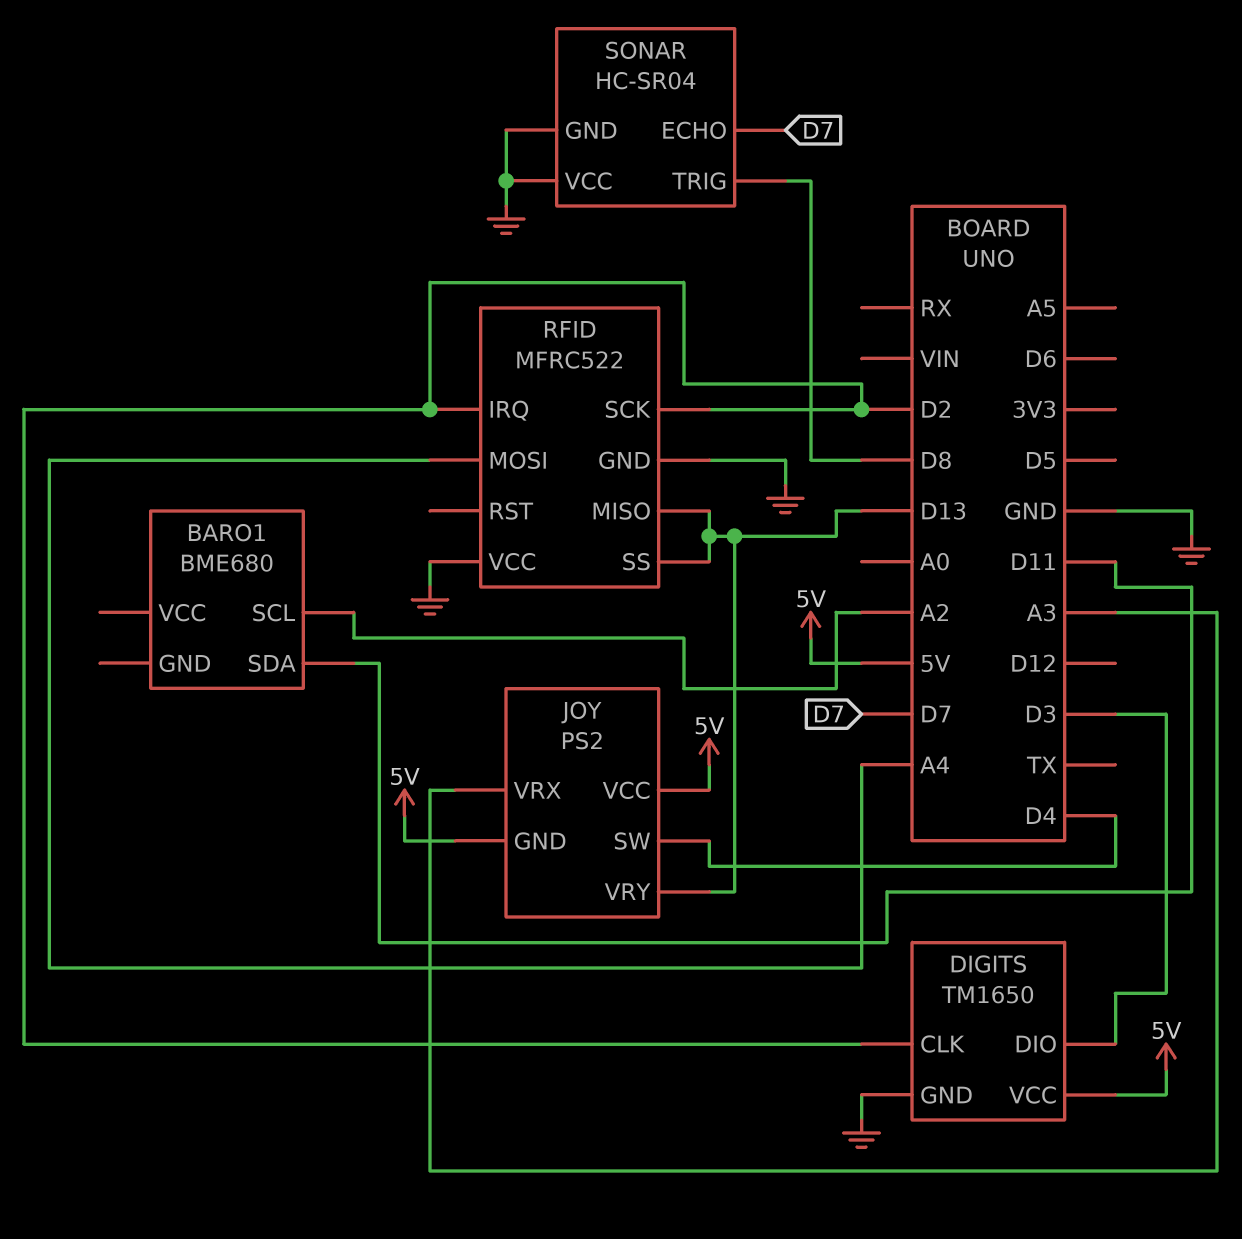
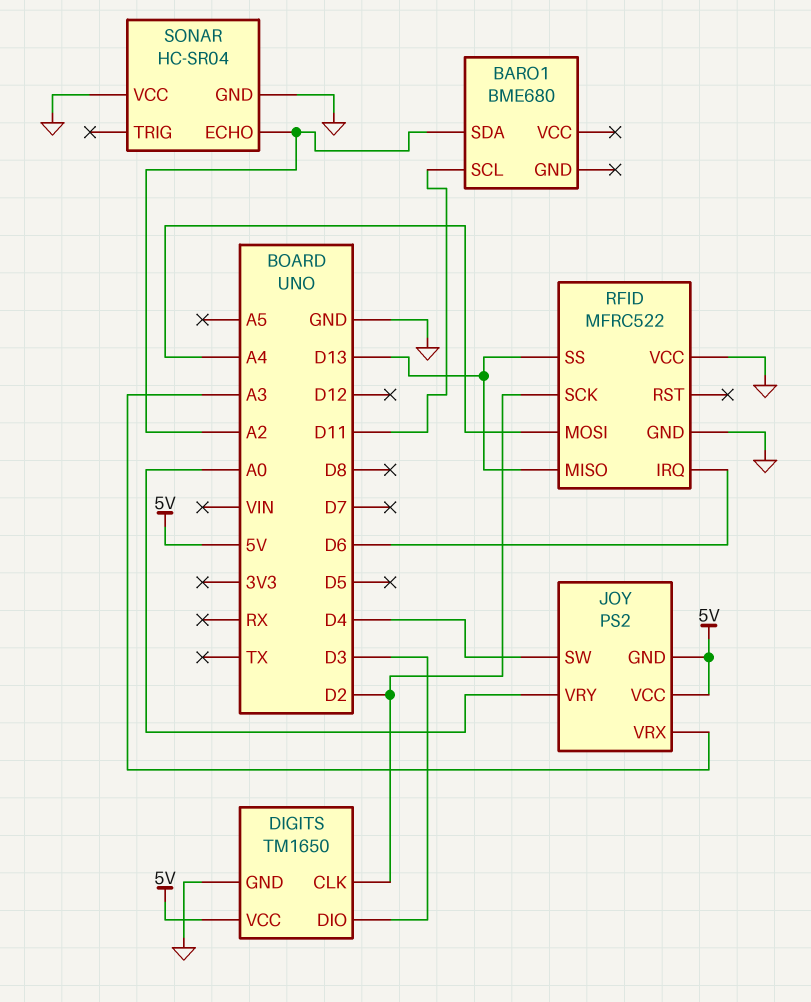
BARO1 pin SCL: A2 -> D11
BARO1 pin SDA: D11 -> A2
JOY pin VRY: D13 -> A0
RFID pin IRQ: D2 -> D6
SONAR pin ECHO: D7 -> A2
SONAR pin TRIG: D8 -> none

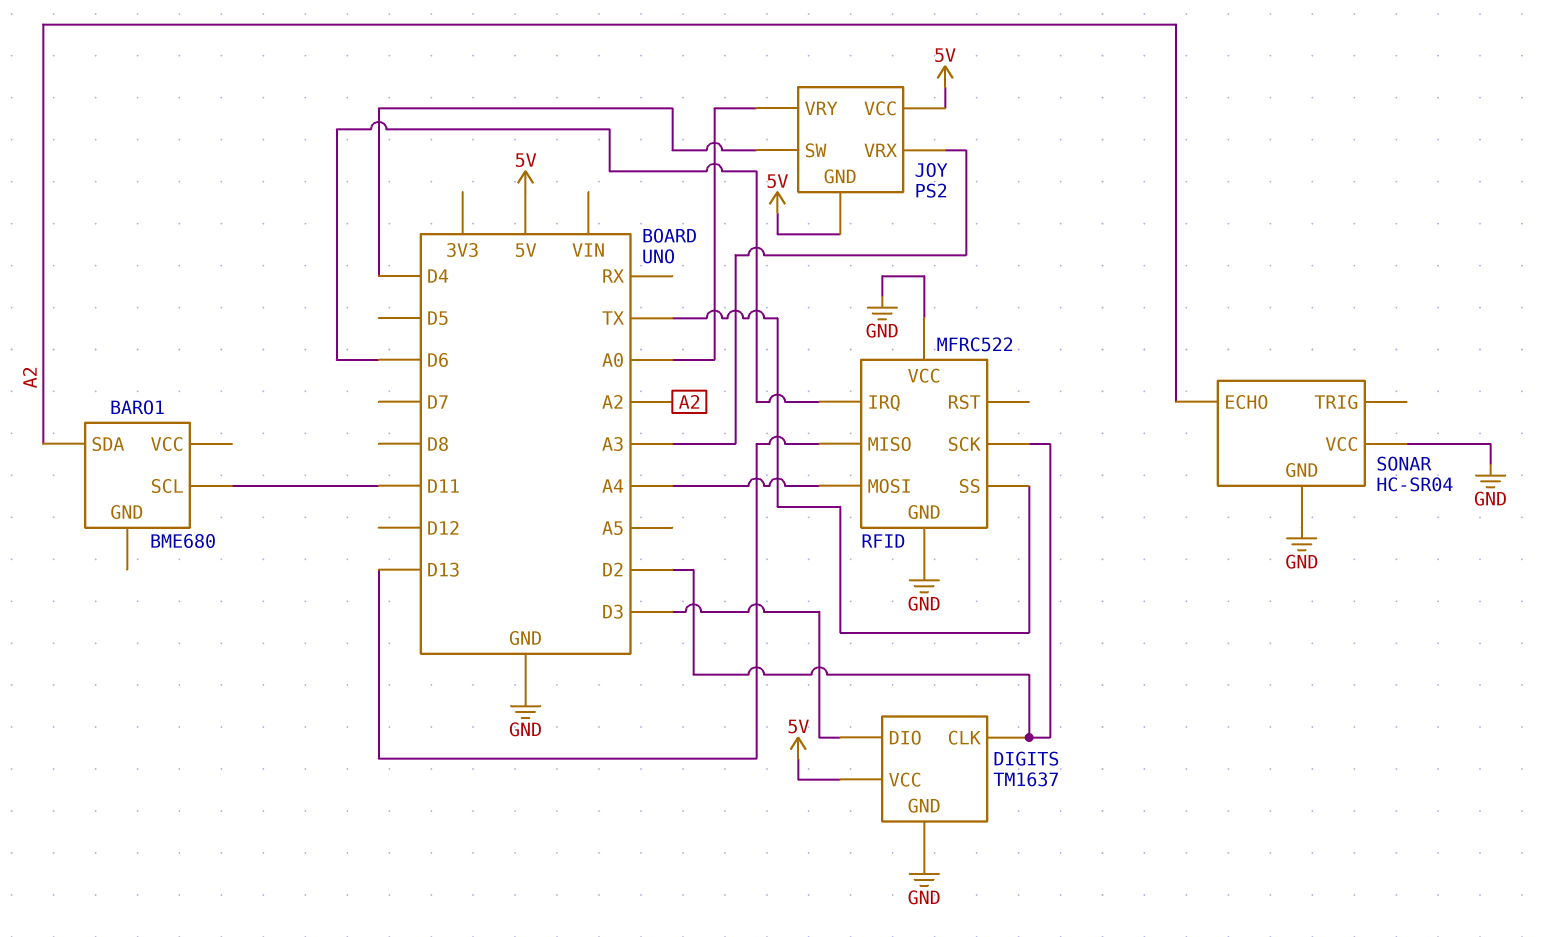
DIGITS: TM1650 -> TM1637
RFID pin SS: D13 -> TX

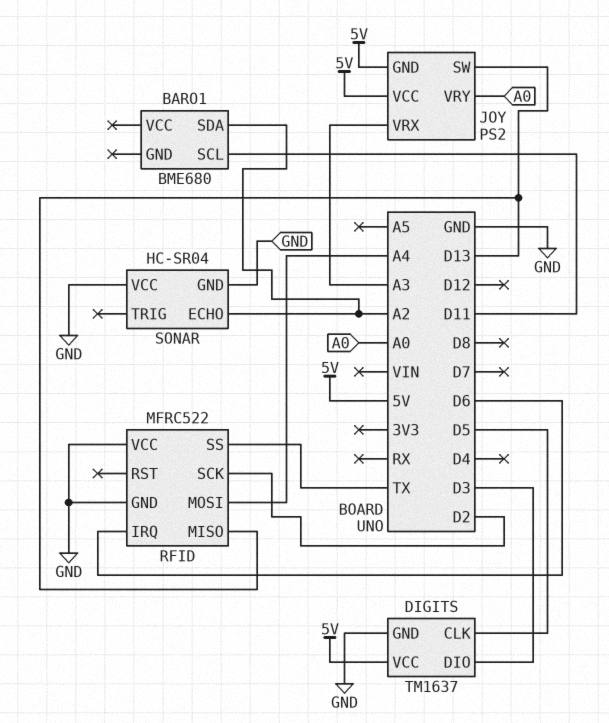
DIGITS pin CLK: D2 -> D5
JOY pin SW: D4 -> D13

